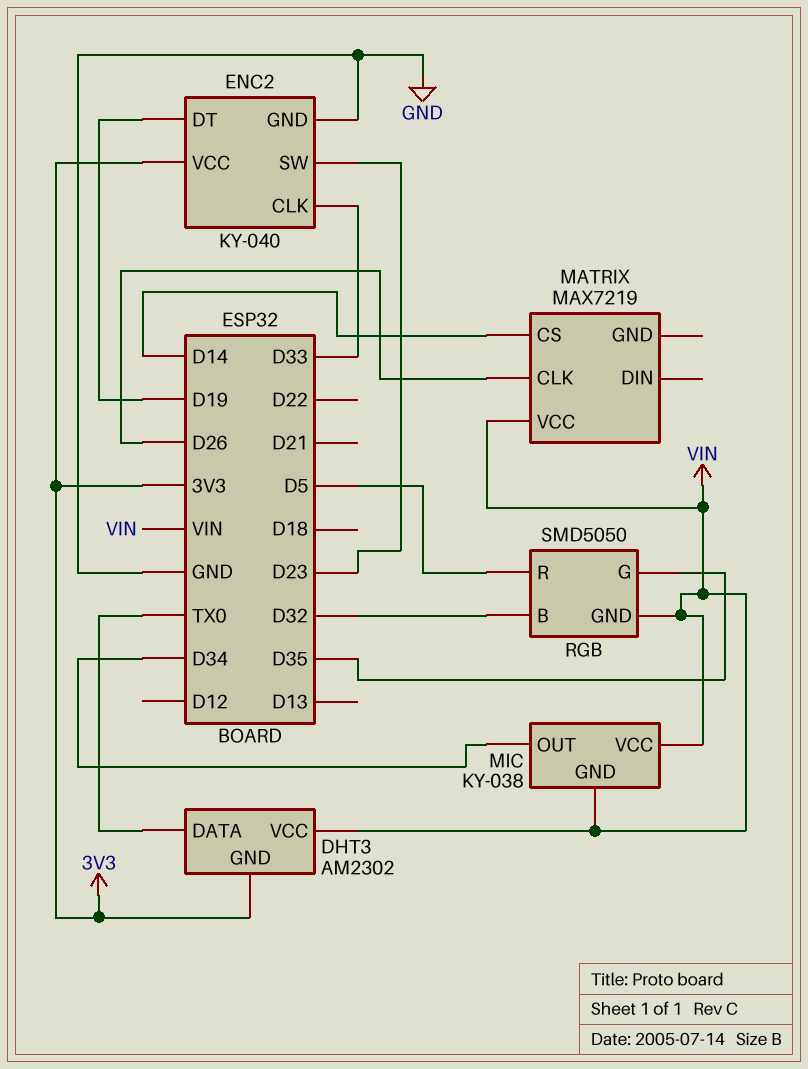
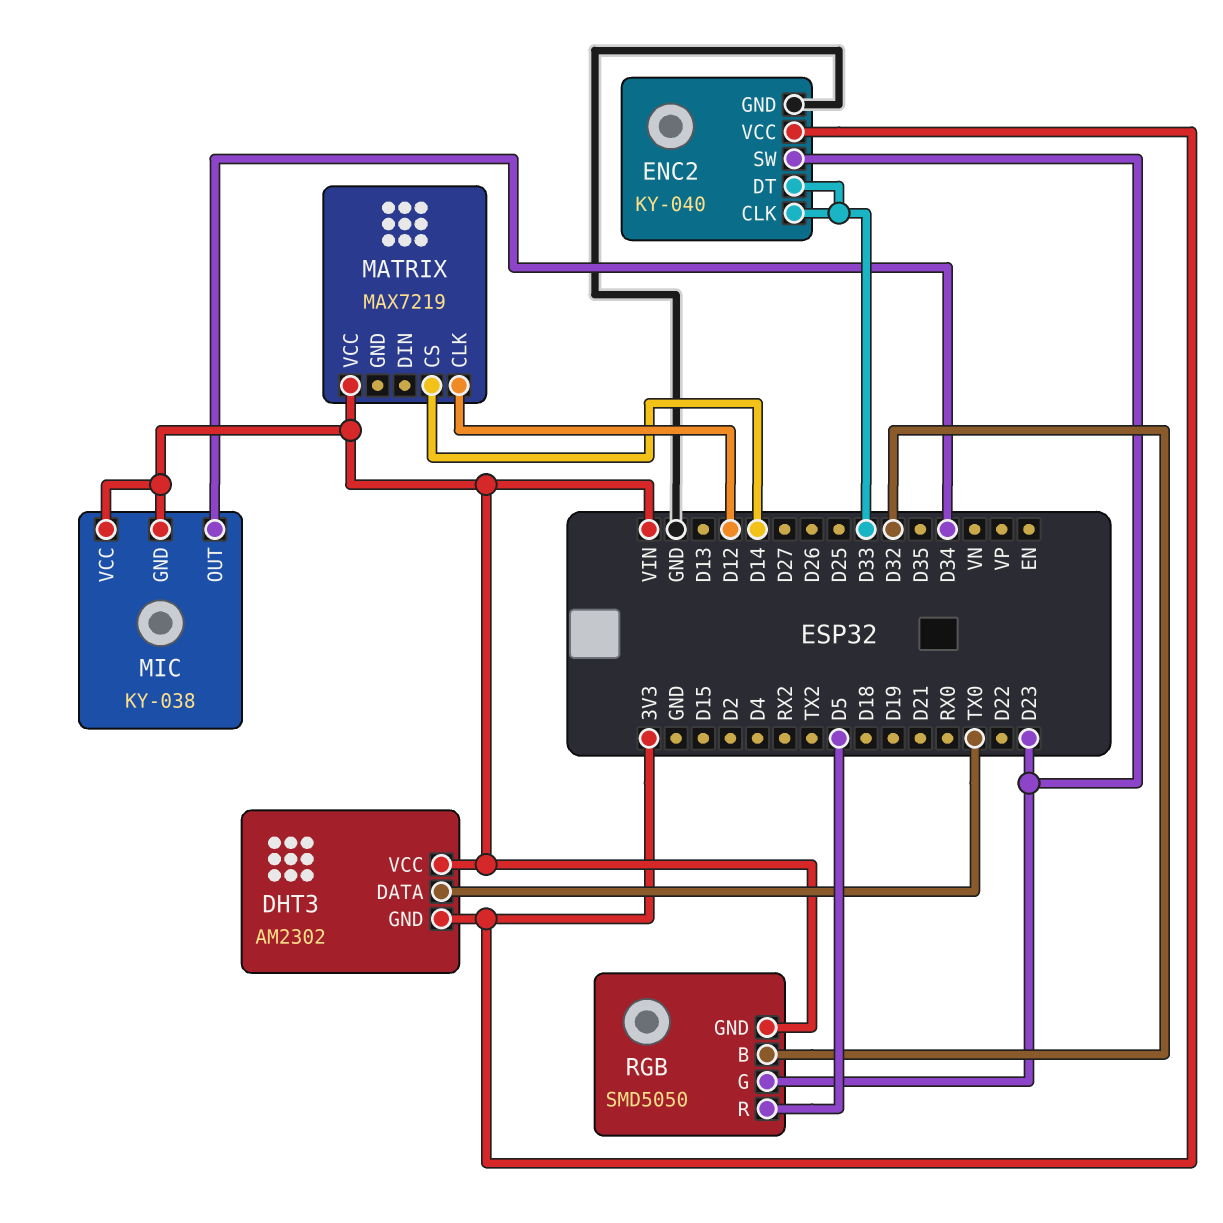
ENC2 pin DT: D19 -> D33
MATRIX pin CLK: D26 -> D12
RGB pin G: D35 -> D23

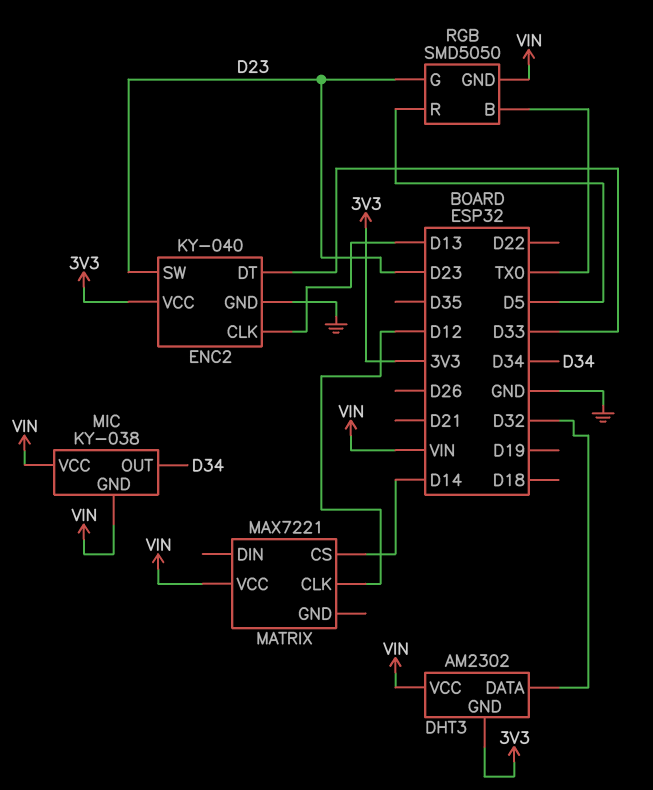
DHT3 pin DATA: TX0 -> D32
ENC2 pin CLK: D33 -> D13
MATRIX: MAX7219 -> MAX7221
RGB pin B: D32 -> TX0

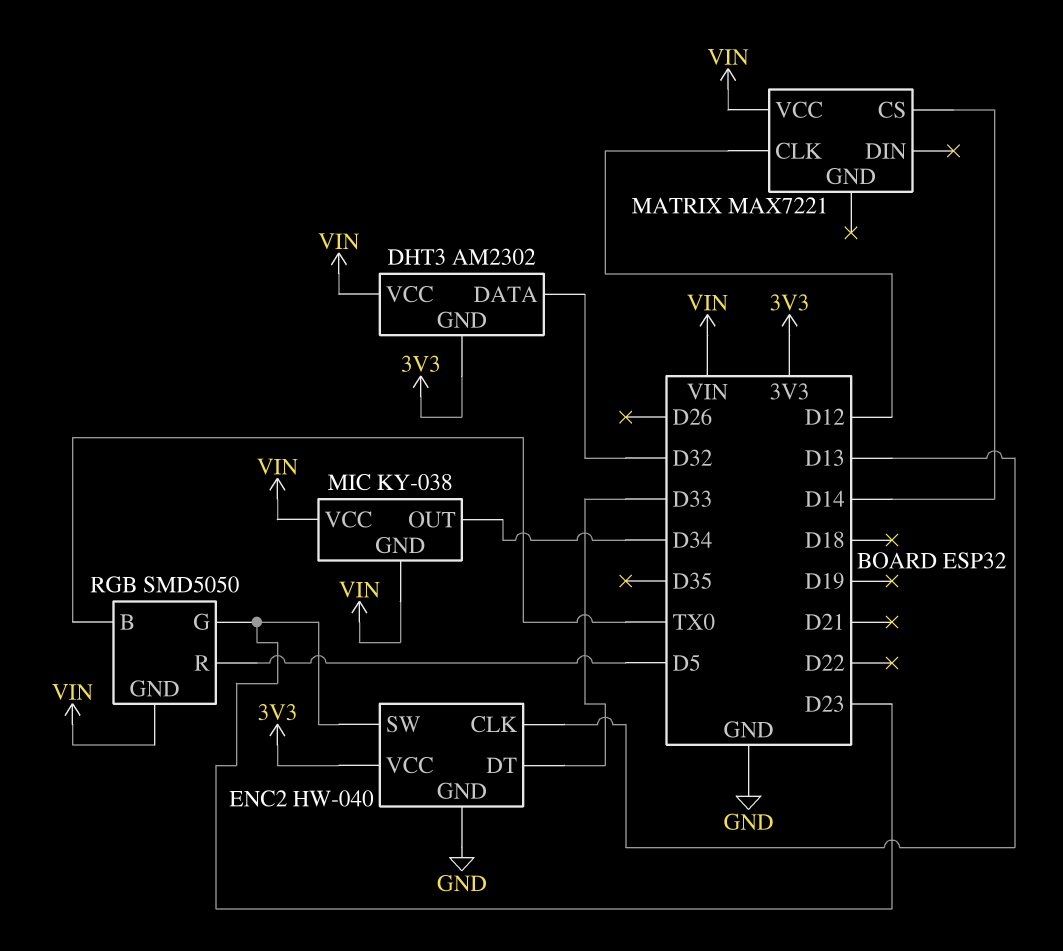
ENC2: KY-040 -> HW-040

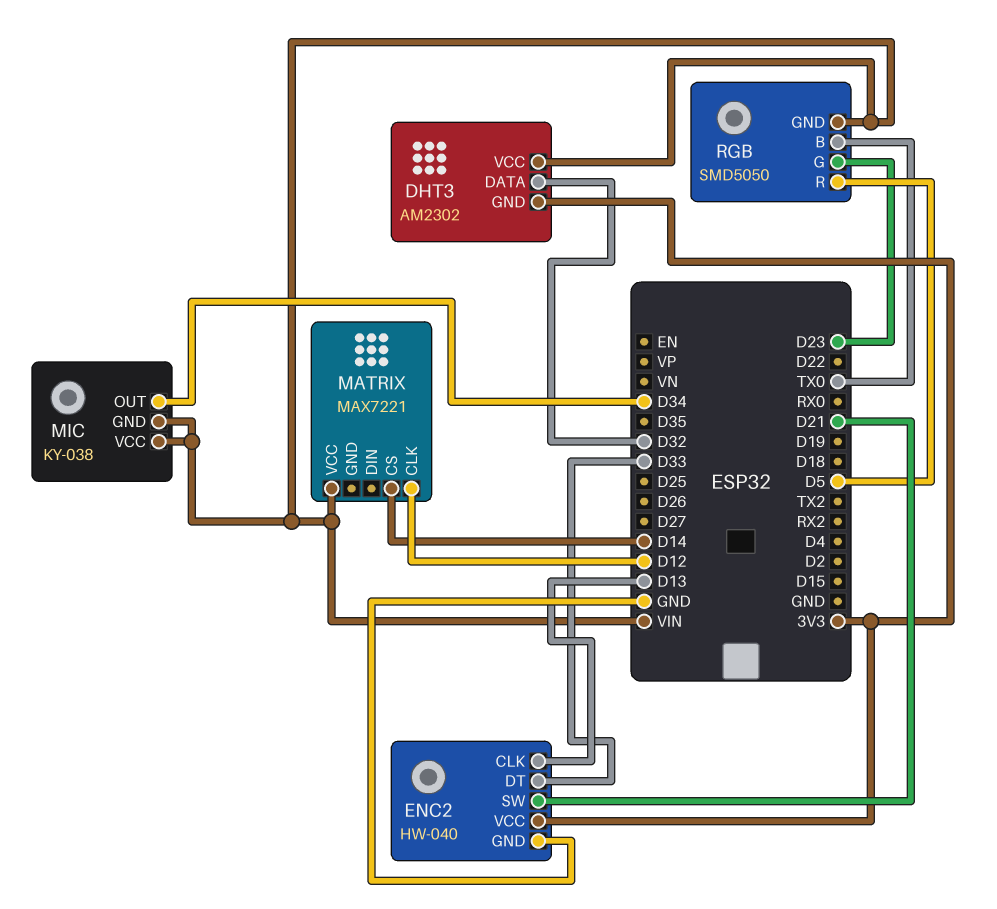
ENC2 pin SW: D23 -> D21

